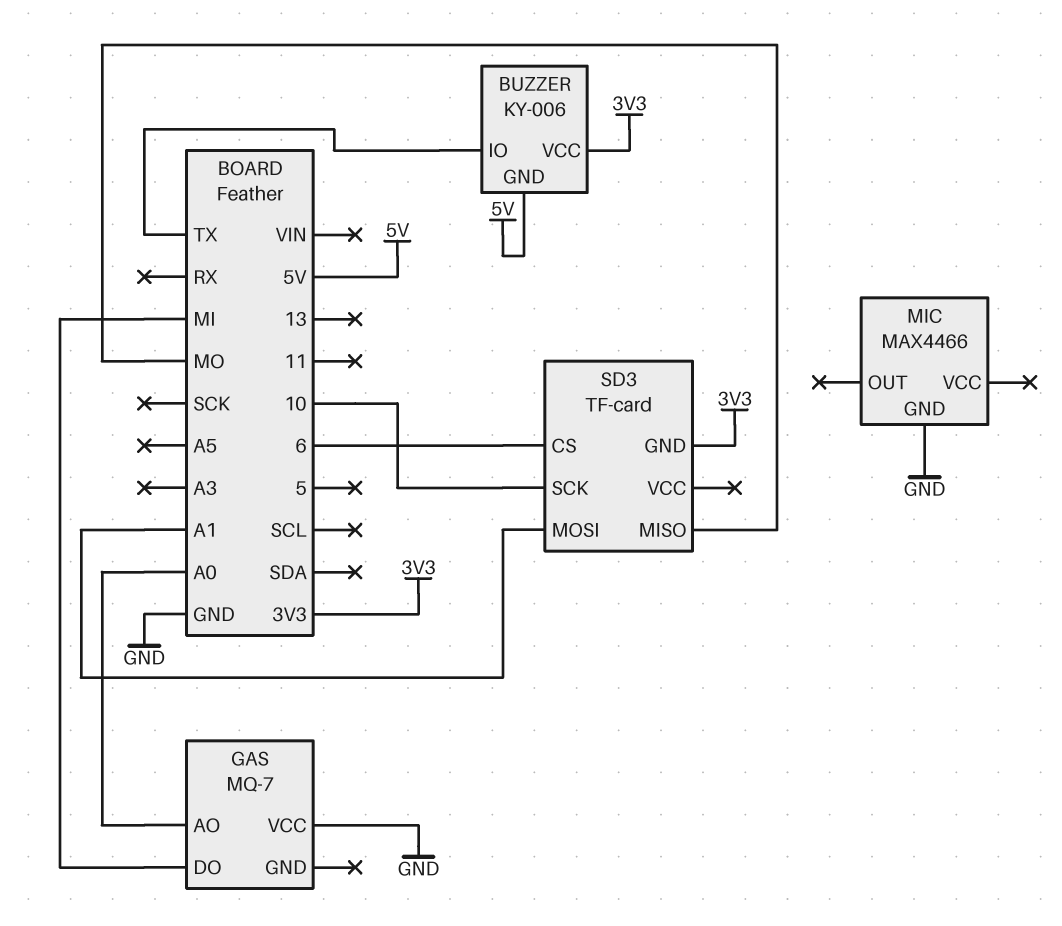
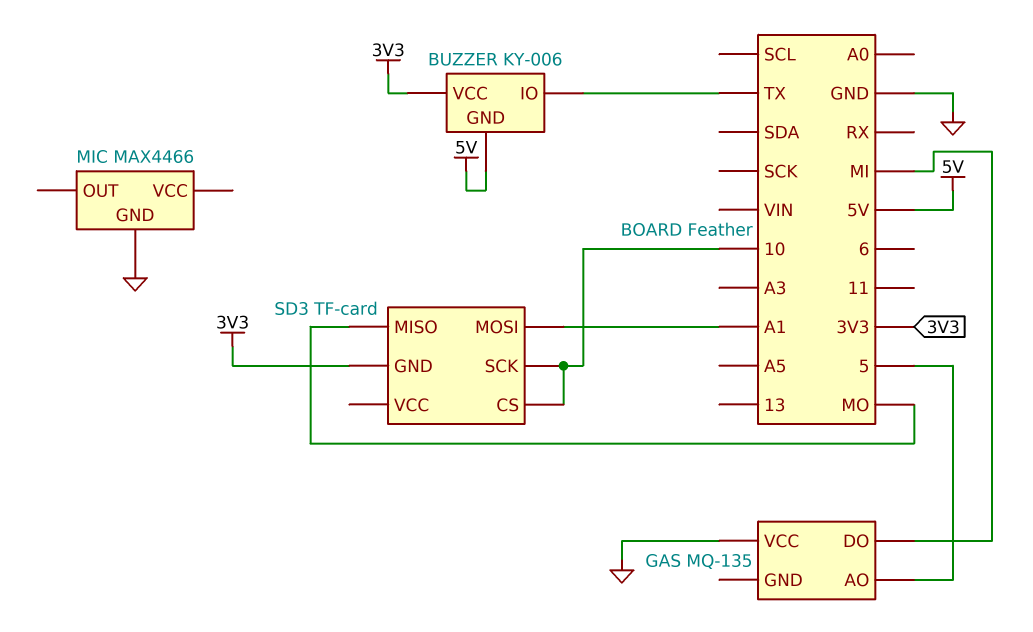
GAS: MQ-7 -> MQ-135
GAS pin AO: A0 -> 5
SD3 pin CS: 6 -> 10

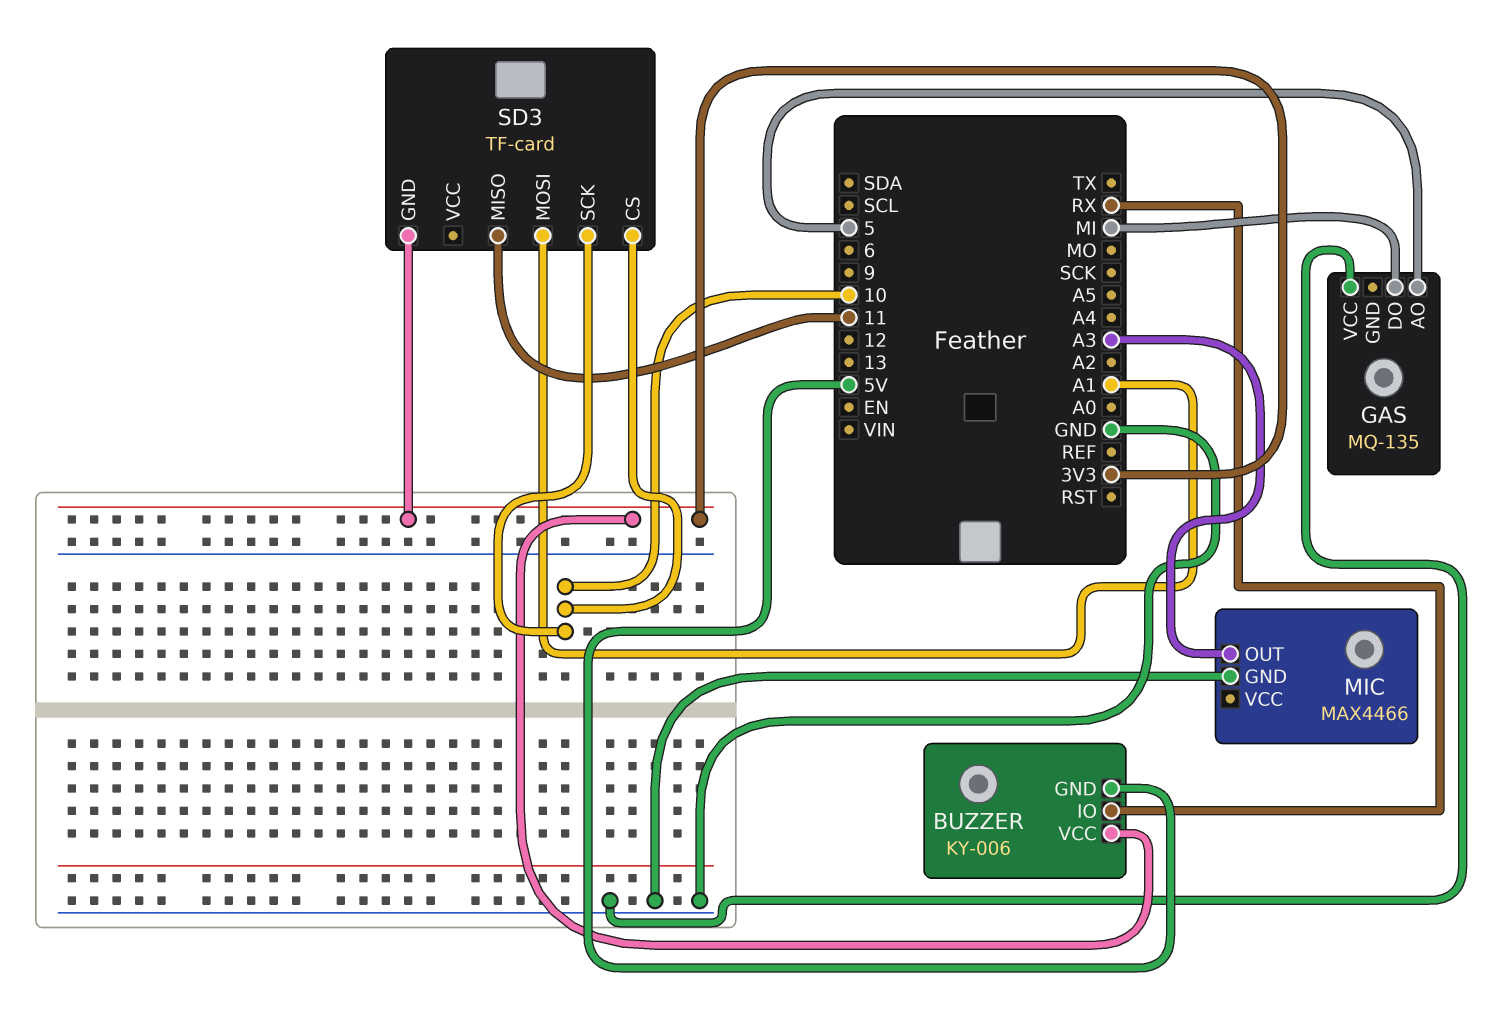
BUZZER pin IO: TX -> RX
MIC pin OUT: none -> A3
SD3 pin MISO: MO -> 11

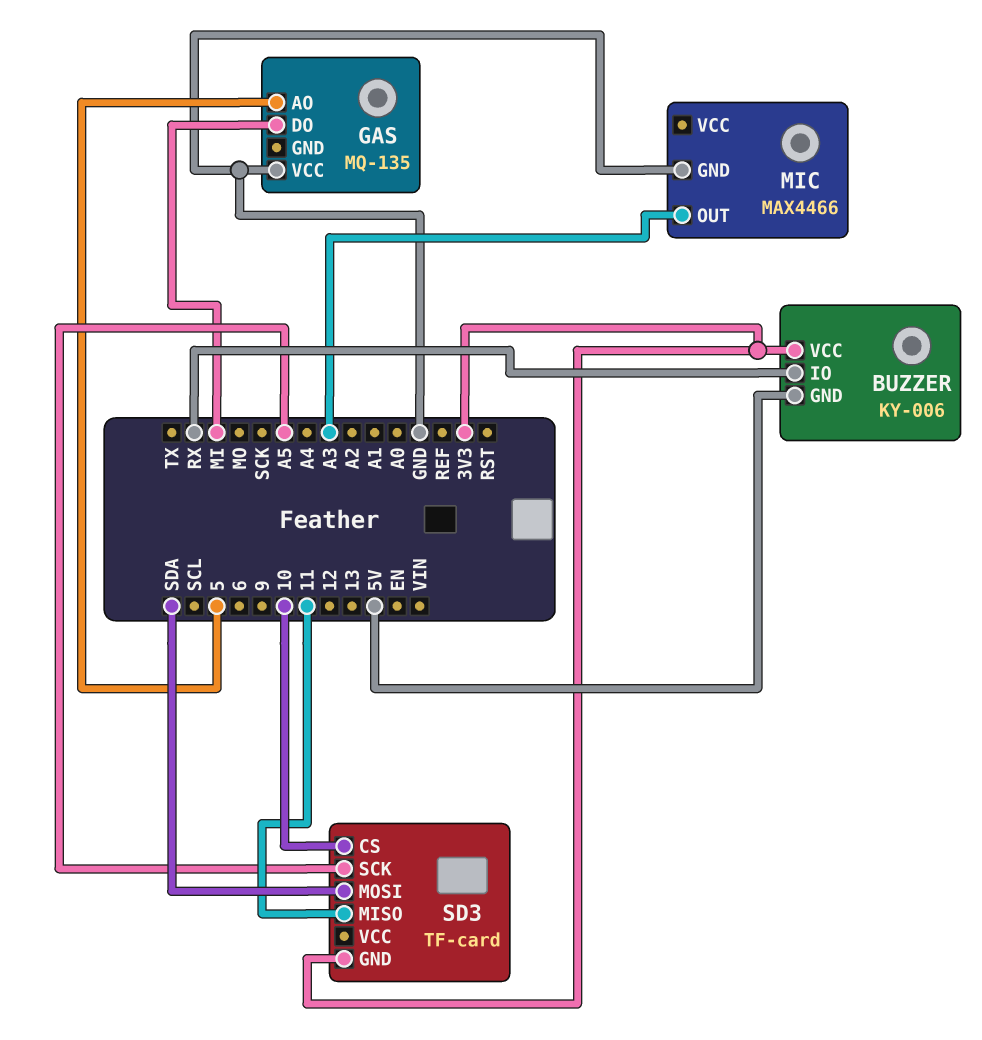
SD3 pin MOSI: A1 -> SDA
SD3 pin SCK: 10 -> A5

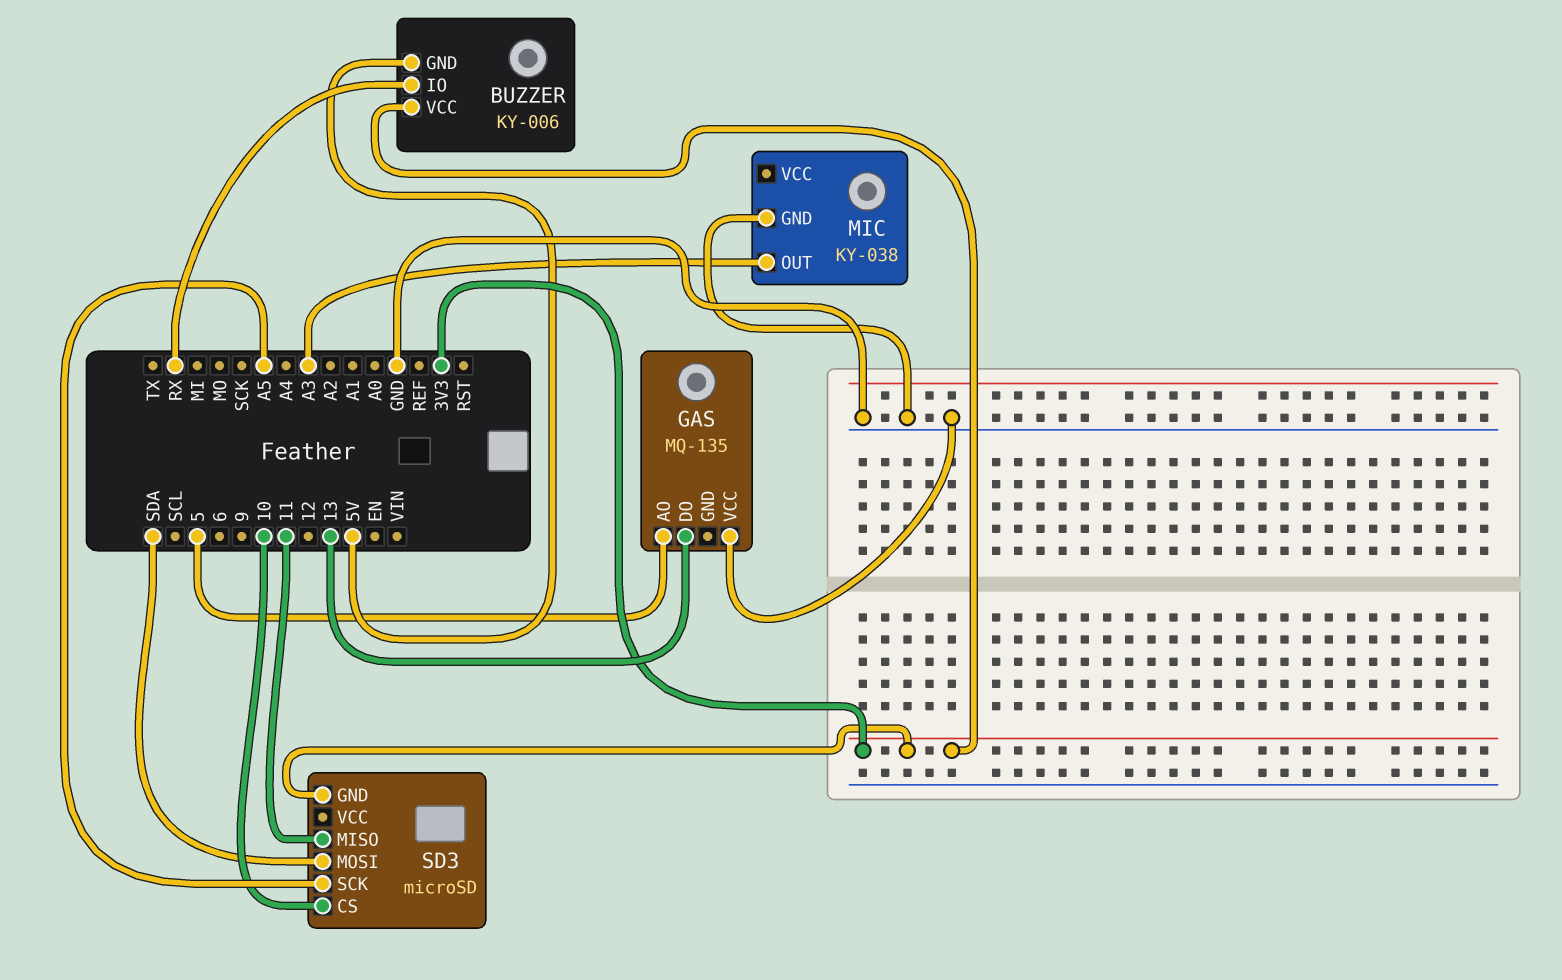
GAS pin DO: MI -> 13
MIC: MAX4466 -> KY-038
SD3: TF-card -> microSD

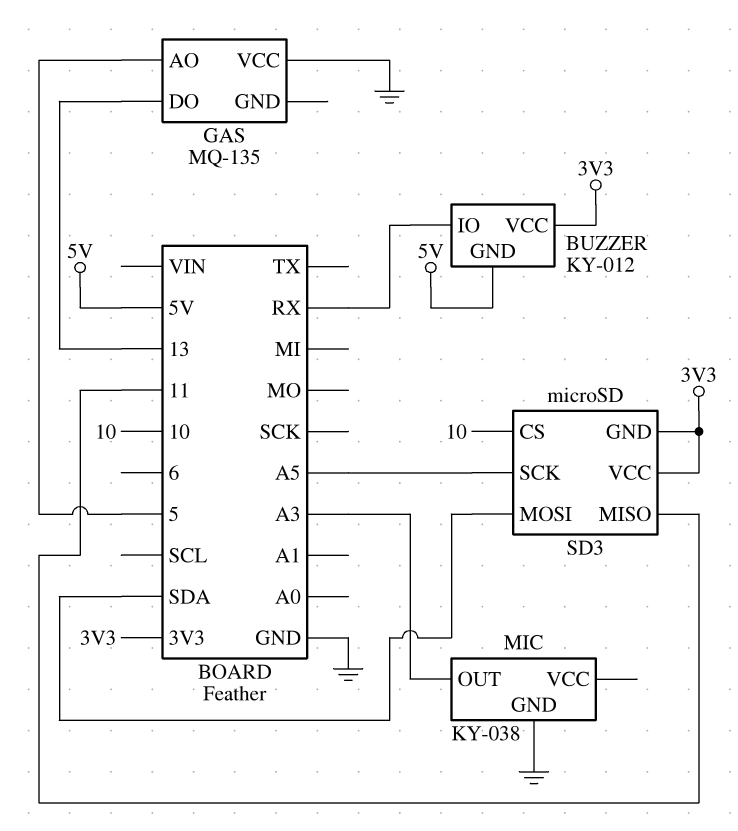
BUZZER: KY-006 -> KY-012
SD3 pin VCC: none -> 3V3

